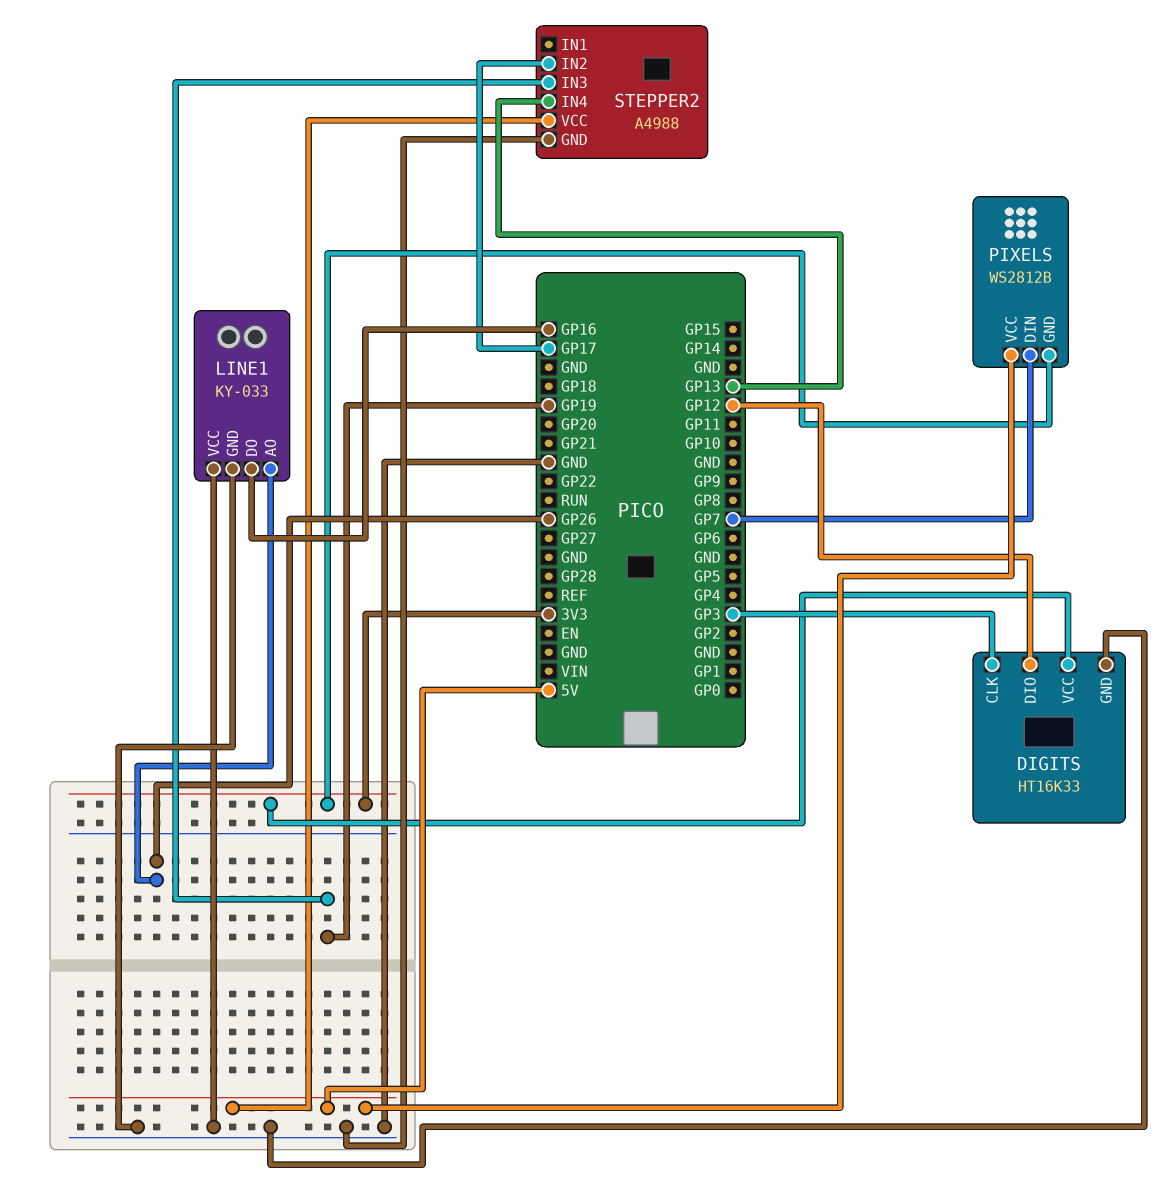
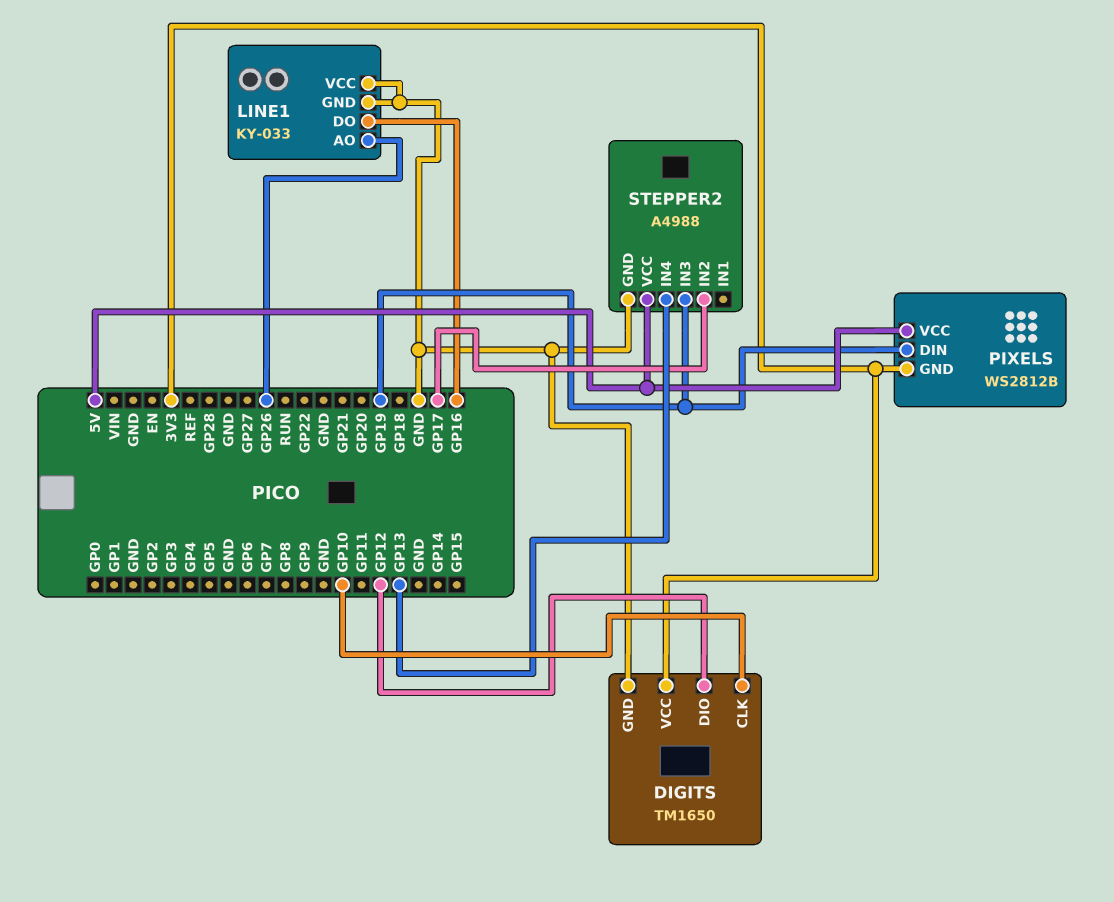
DIGITS: HT16K33 -> TM1650
DIGITS pin CLK: GP3 -> GP10
PIXELS pin DIN: GP7 -> GP19

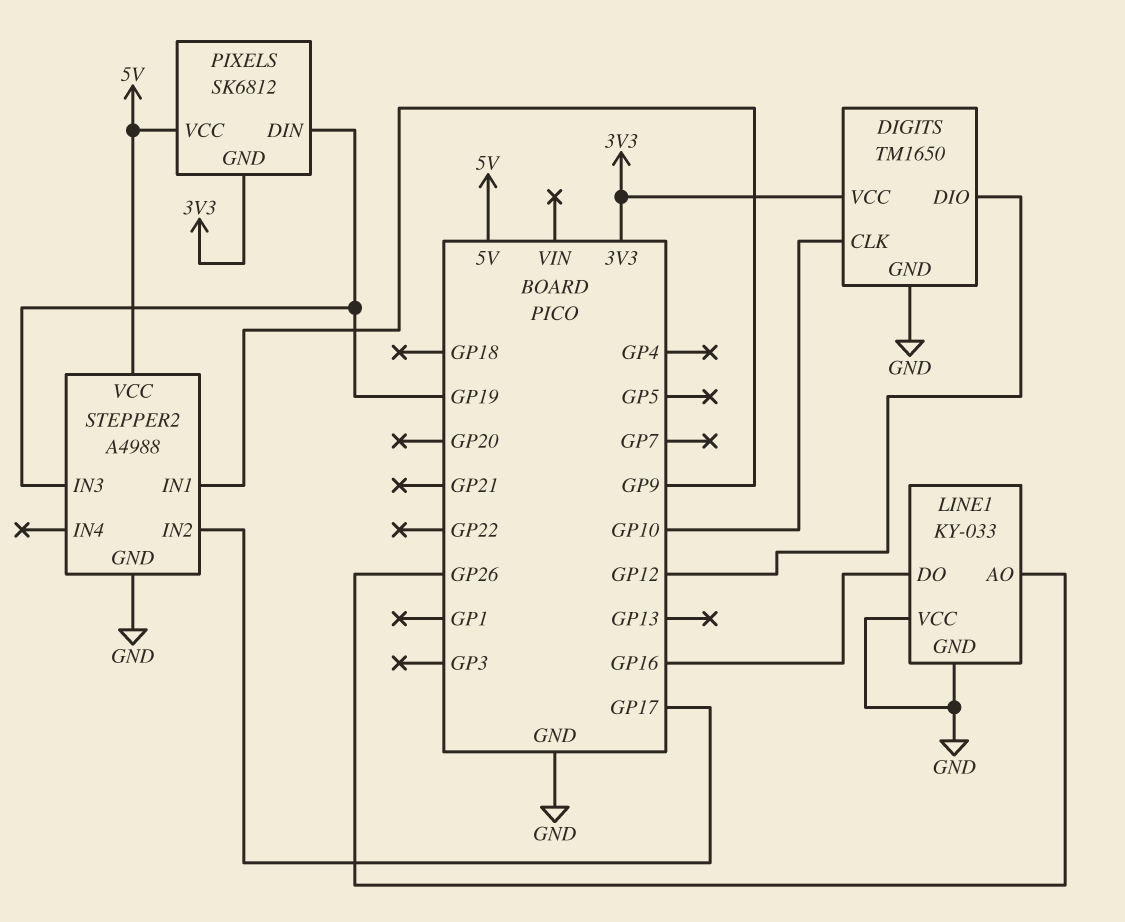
PIXELS: WS2812B -> SK6812
STEPPER2 pin IN1: none -> GP9
STEPPER2 pin IN4: GP13 -> none

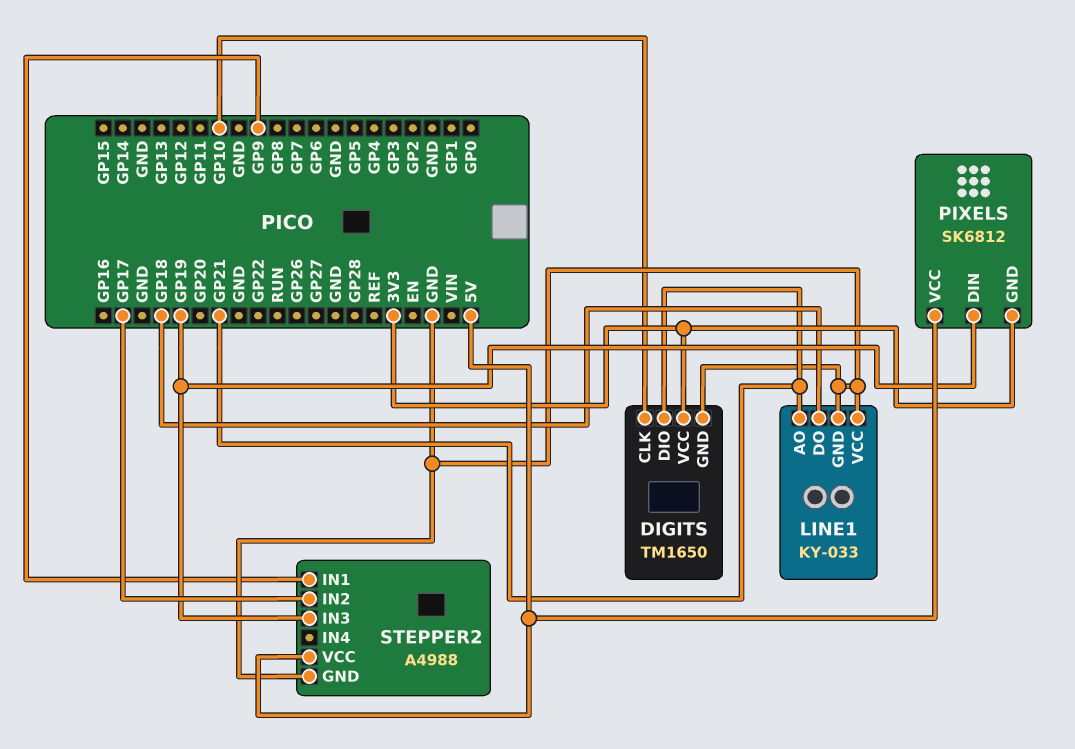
DIGITS pin DIO: GP12 -> GP21
LINE1 pin AO: GP26 -> GP21
LINE1 pin DO: GP16 -> GP18

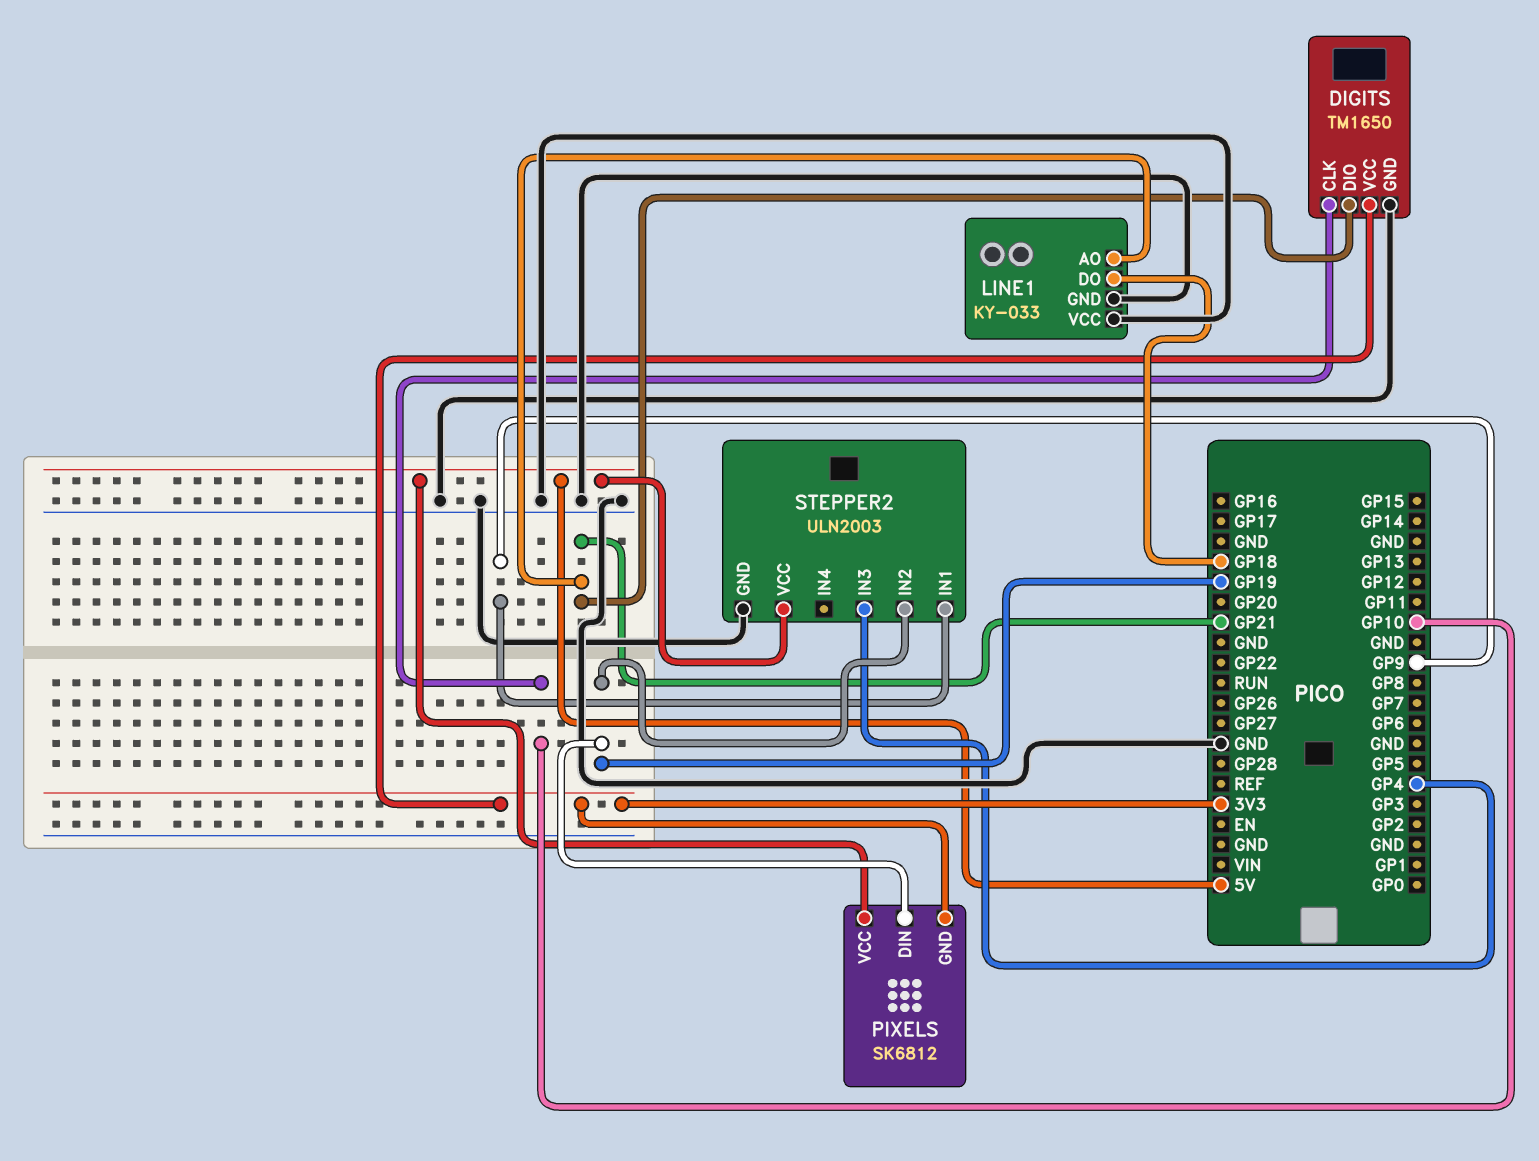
STEPPER2: A4988 -> ULN2003
STEPPER2 pin IN2: GP17 -> GP19
STEPPER2 pin IN3: GP19 -> GP4

